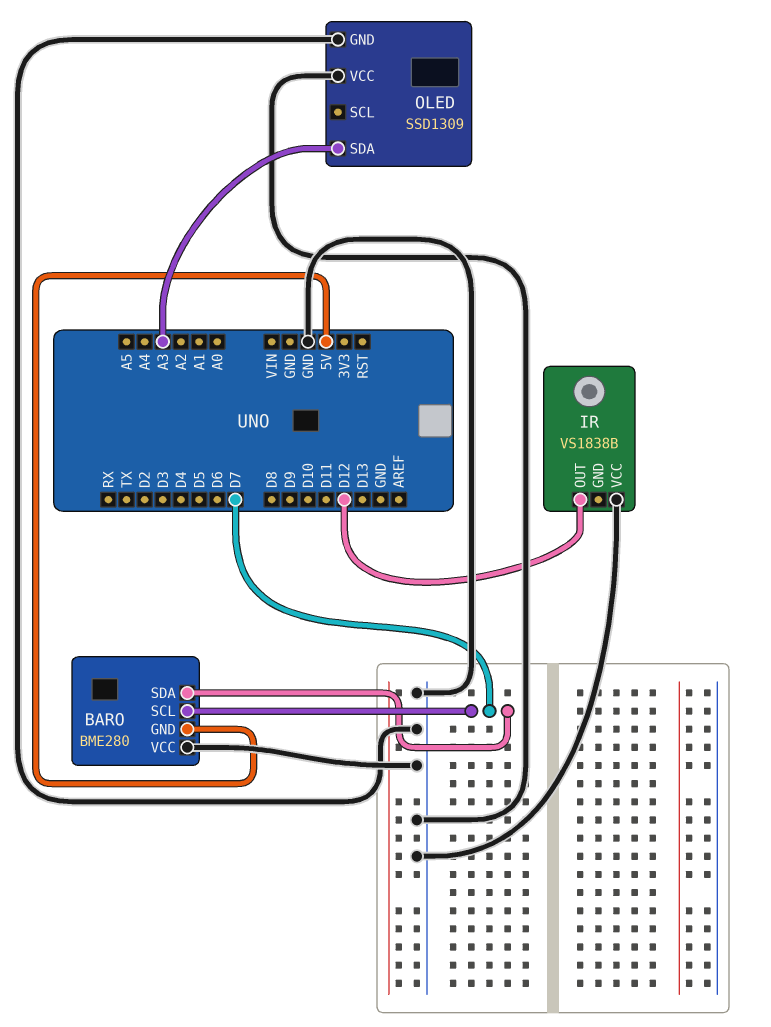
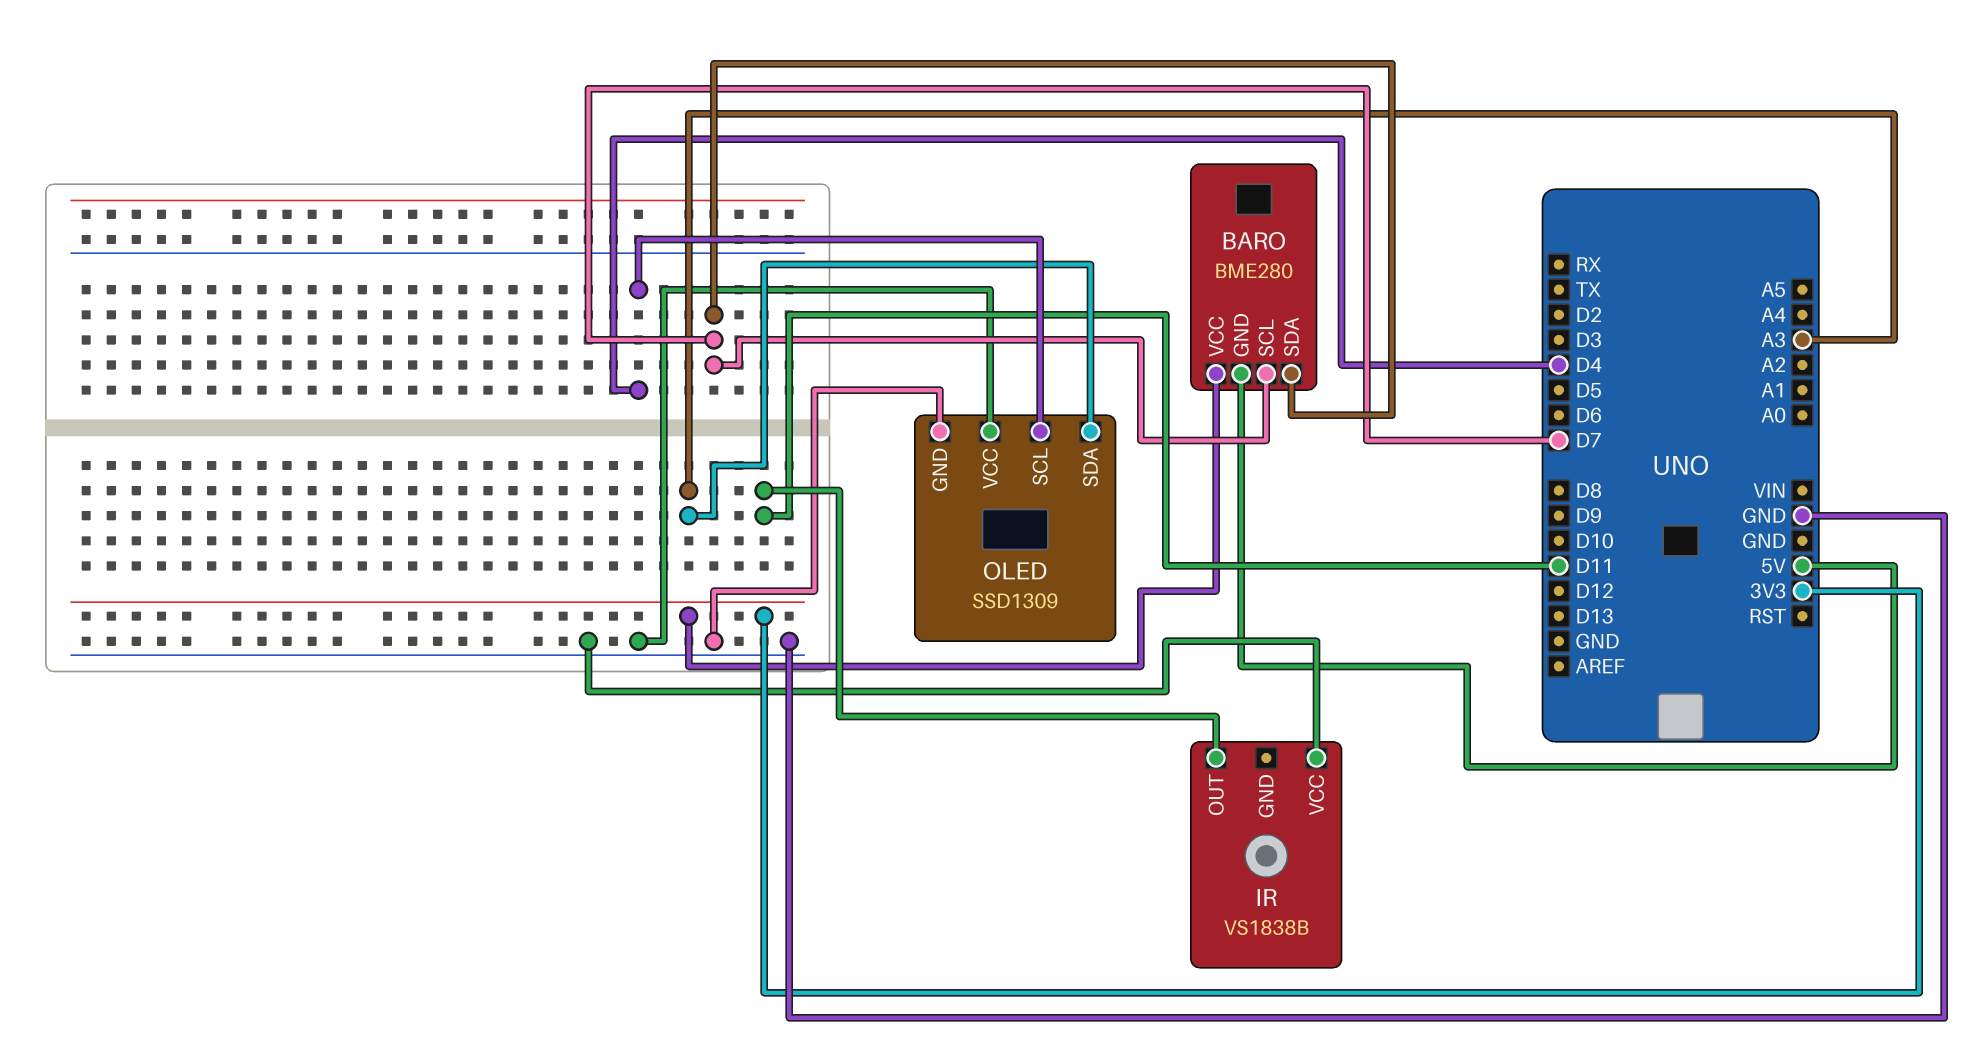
BARO pin VCC: GND -> 3V3
IR pin OUT: D12 -> D11
OLED pin SCL: none -> D4

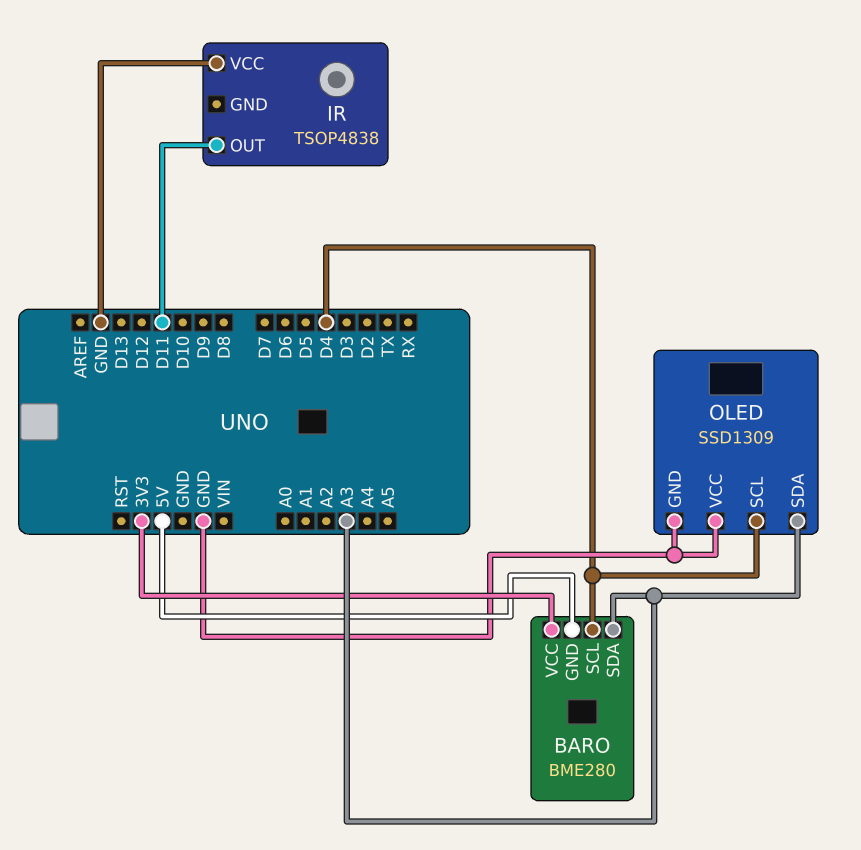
BARO pin SCL: D7 -> D4
BARO pin SDA: D7 -> A3
IR: VS1838B -> TSOP4838

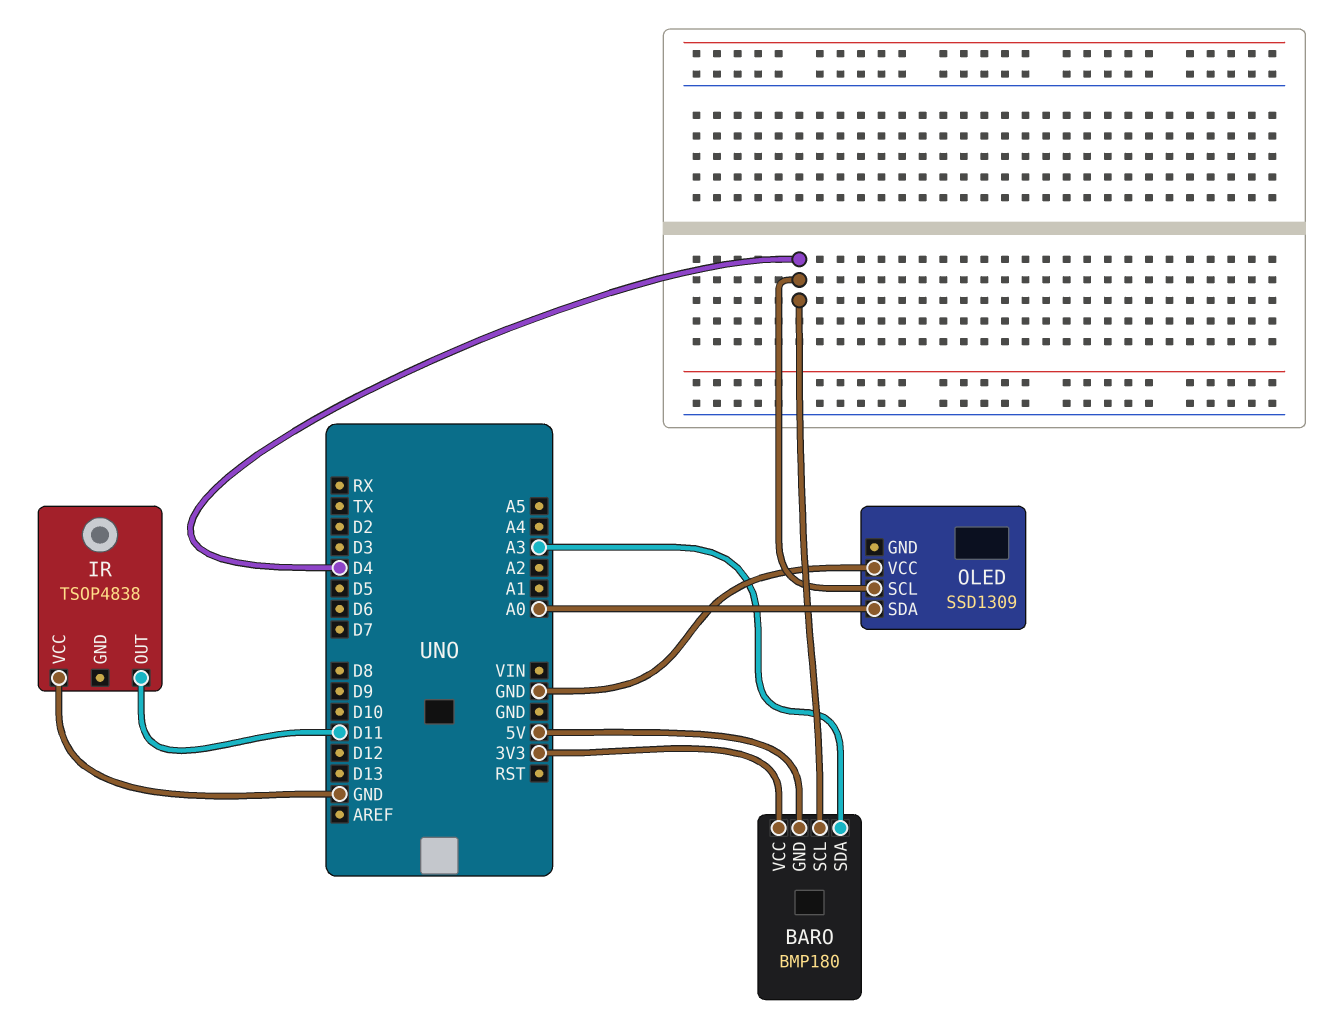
BARO: BME280 -> BMP180
OLED pin GND: GND -> none
OLED pin SDA: A3 -> A0

